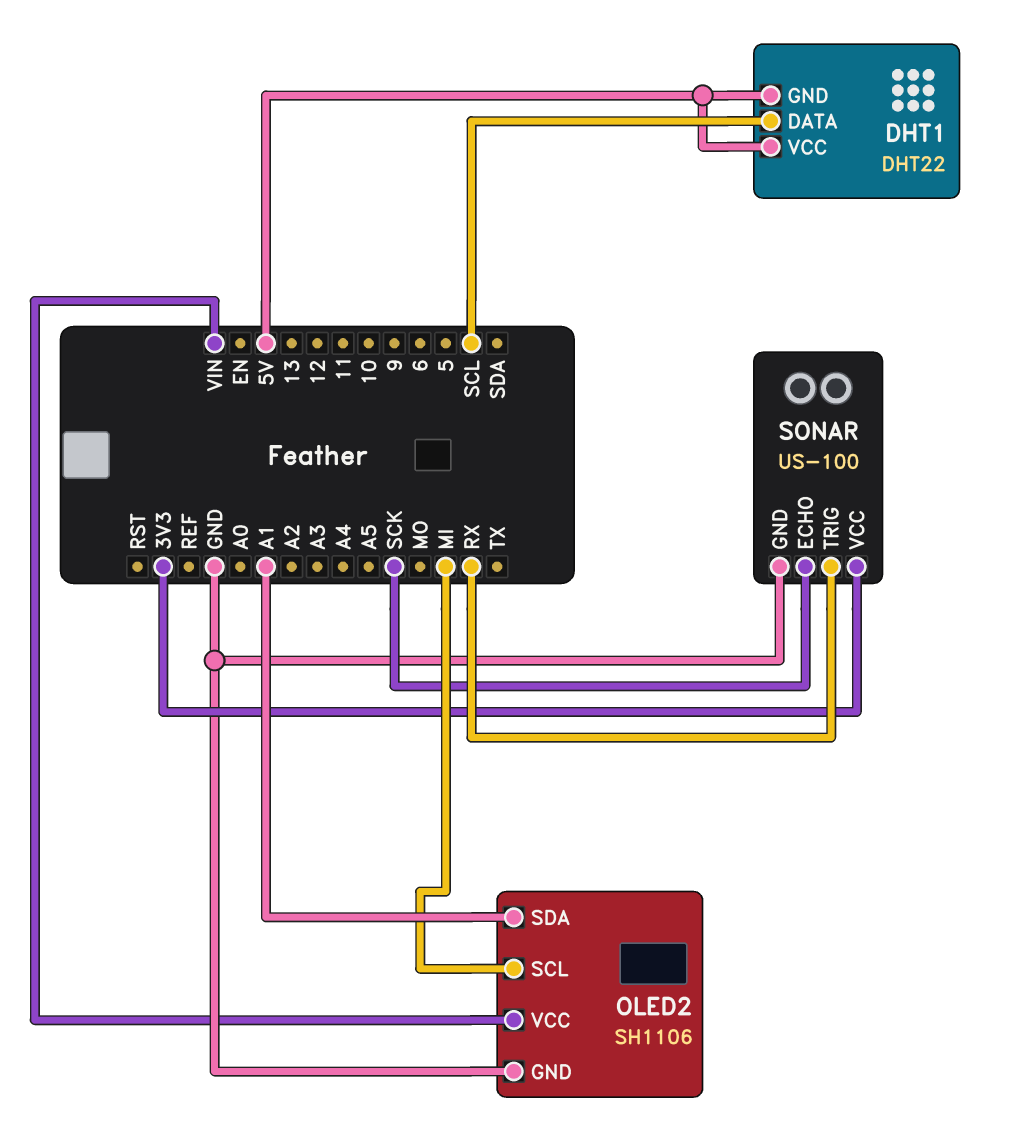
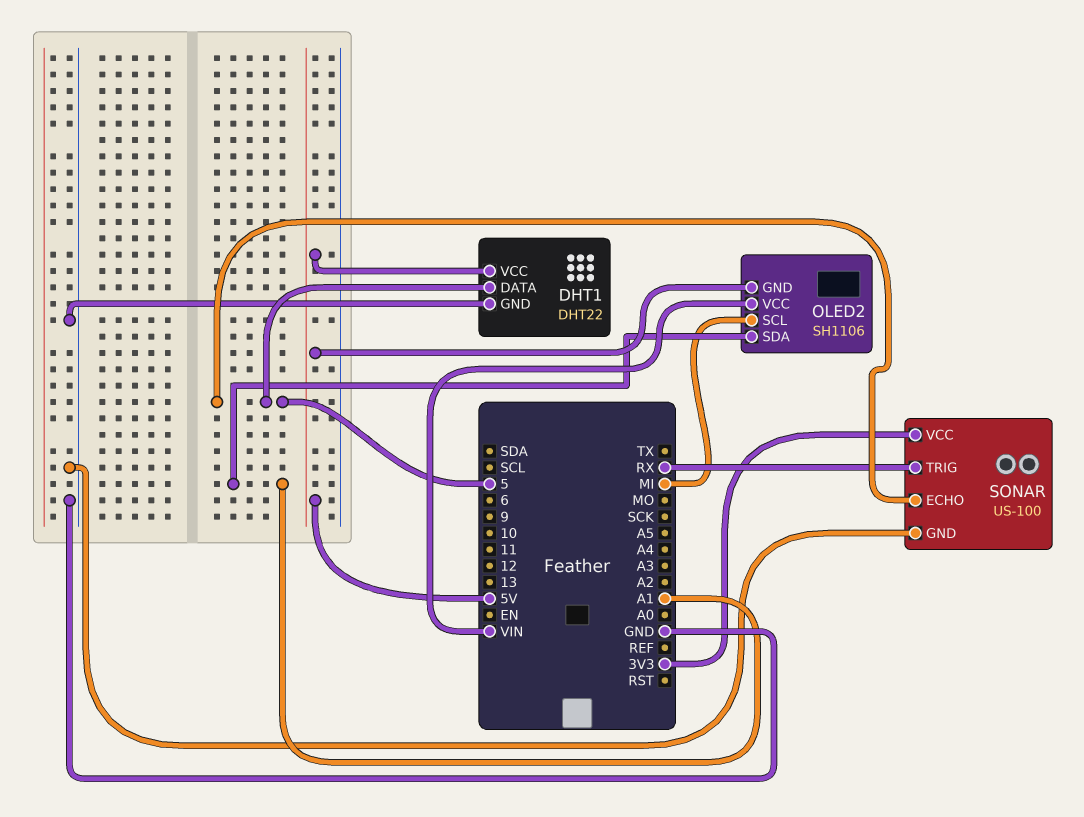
DHT1 pin DATA: SCL -> 5
DHT1 pin GND: 5V -> GND
OLED2 pin GND: GND -> 5V
SONAR pin ECHO: SCK -> 5

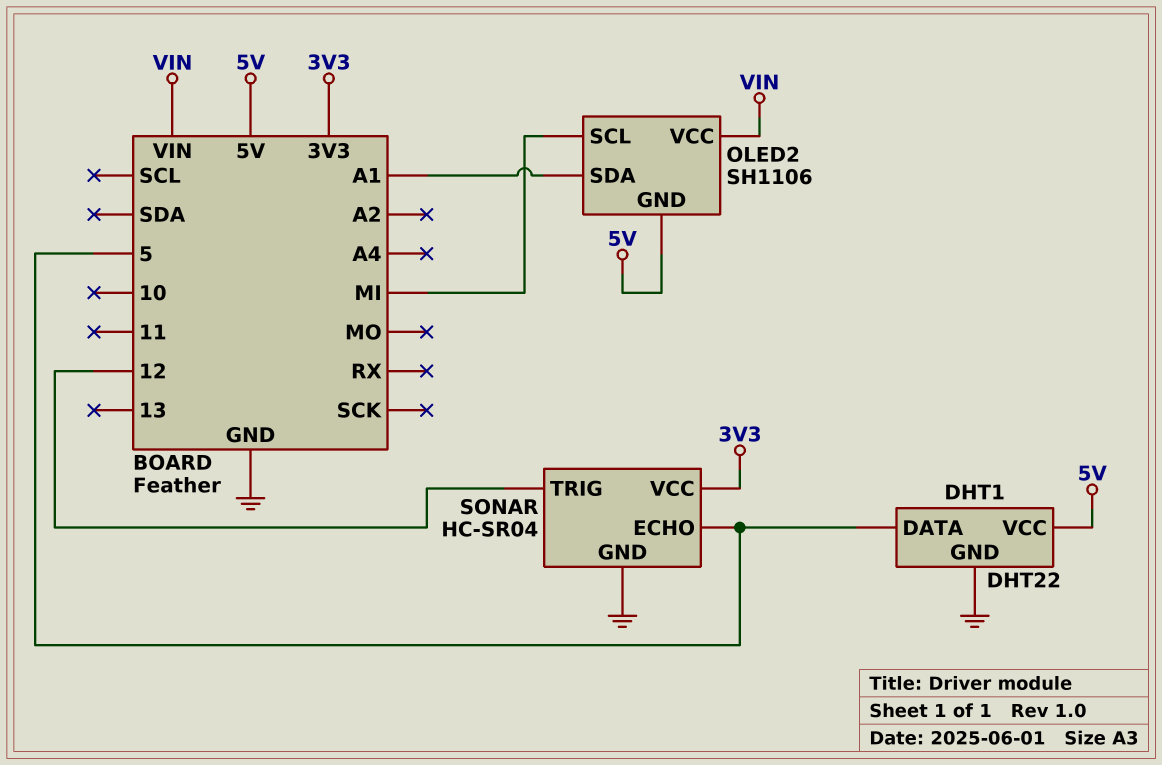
SONAR: US-100 -> HC-SR04
SONAR pin TRIG: RX -> 12

